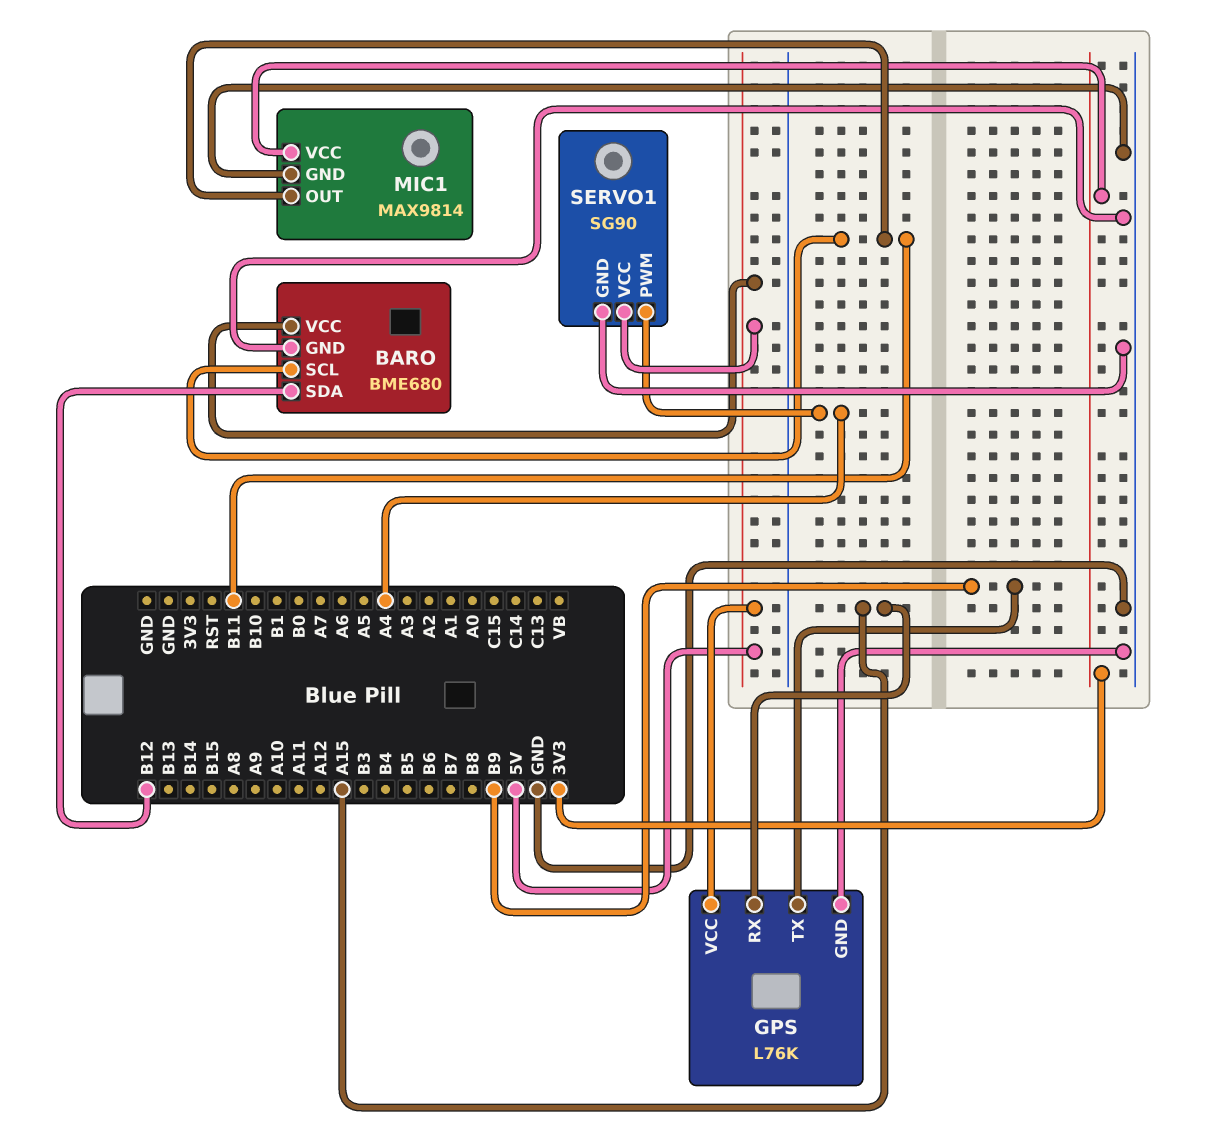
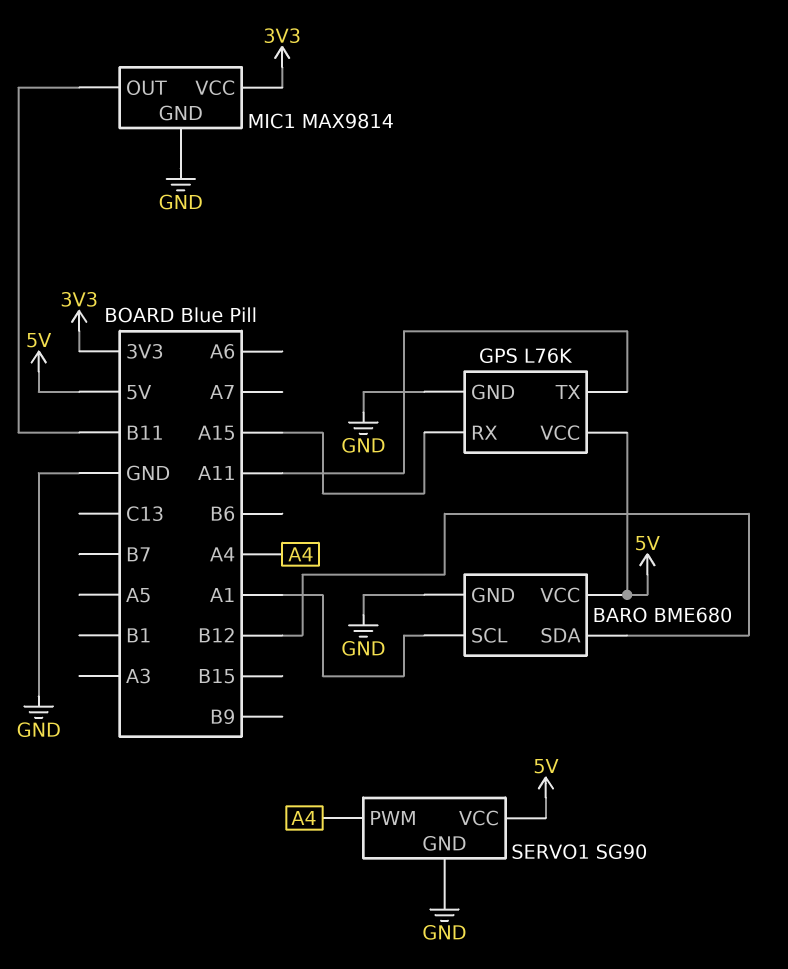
BARO pin SCL: B11 -> A1
GPS pin TX: B9 -> A11

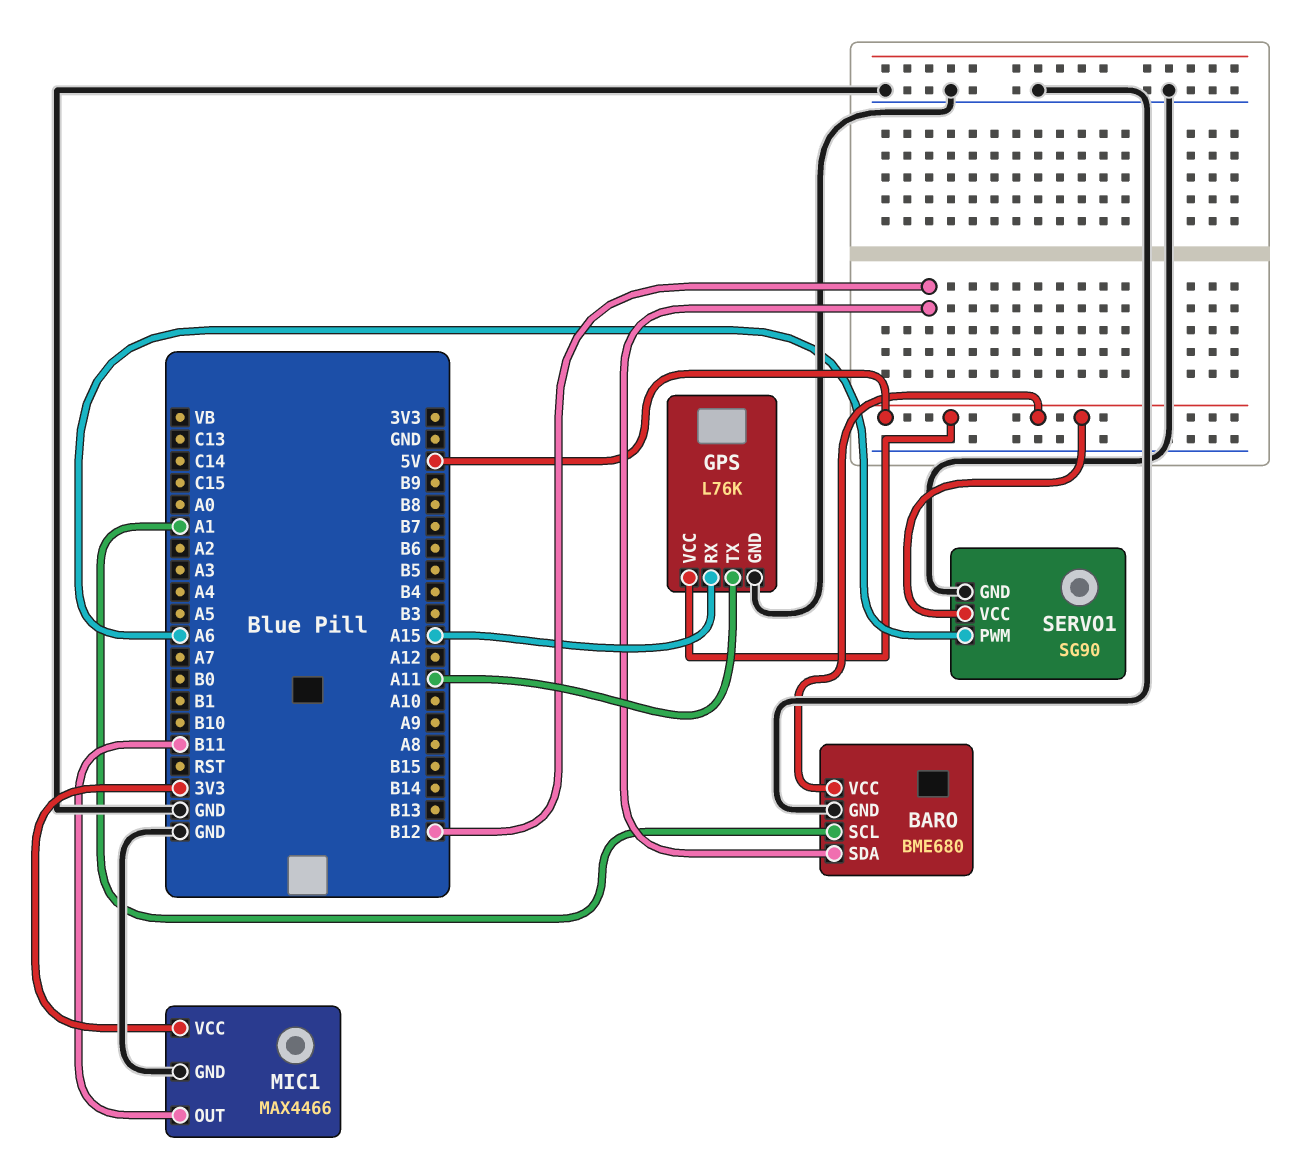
MIC1: MAX9814 -> MAX4466
SERVO1 pin PWM: A4 -> A6

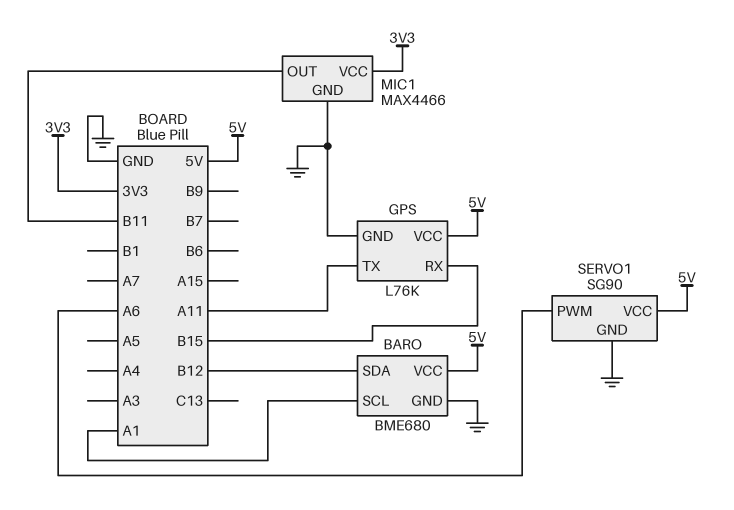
GPS pin RX: A15 -> B15

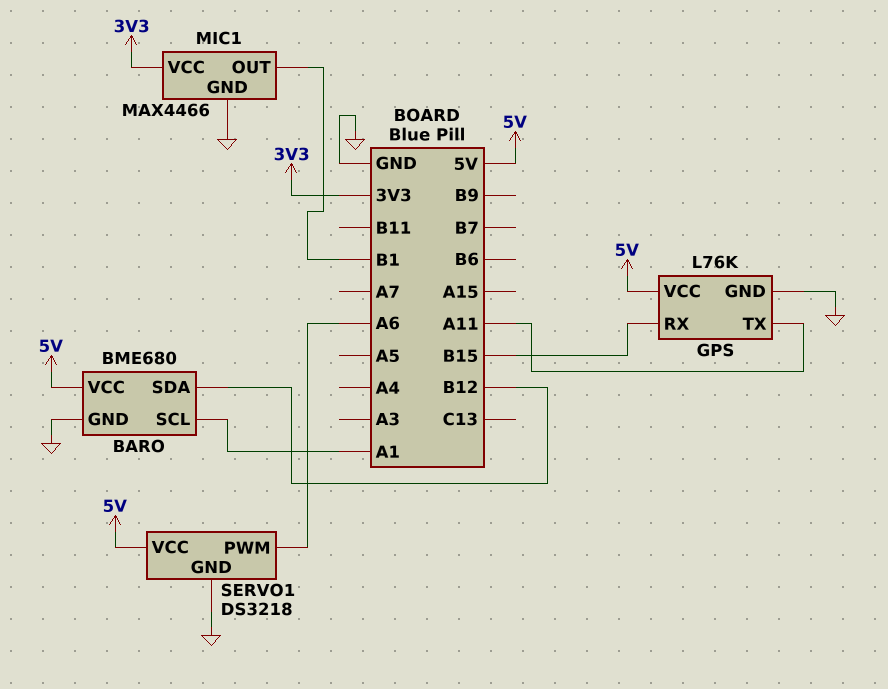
MIC1 pin OUT: B11 -> B1
SERVO1: SG90 -> DS3218

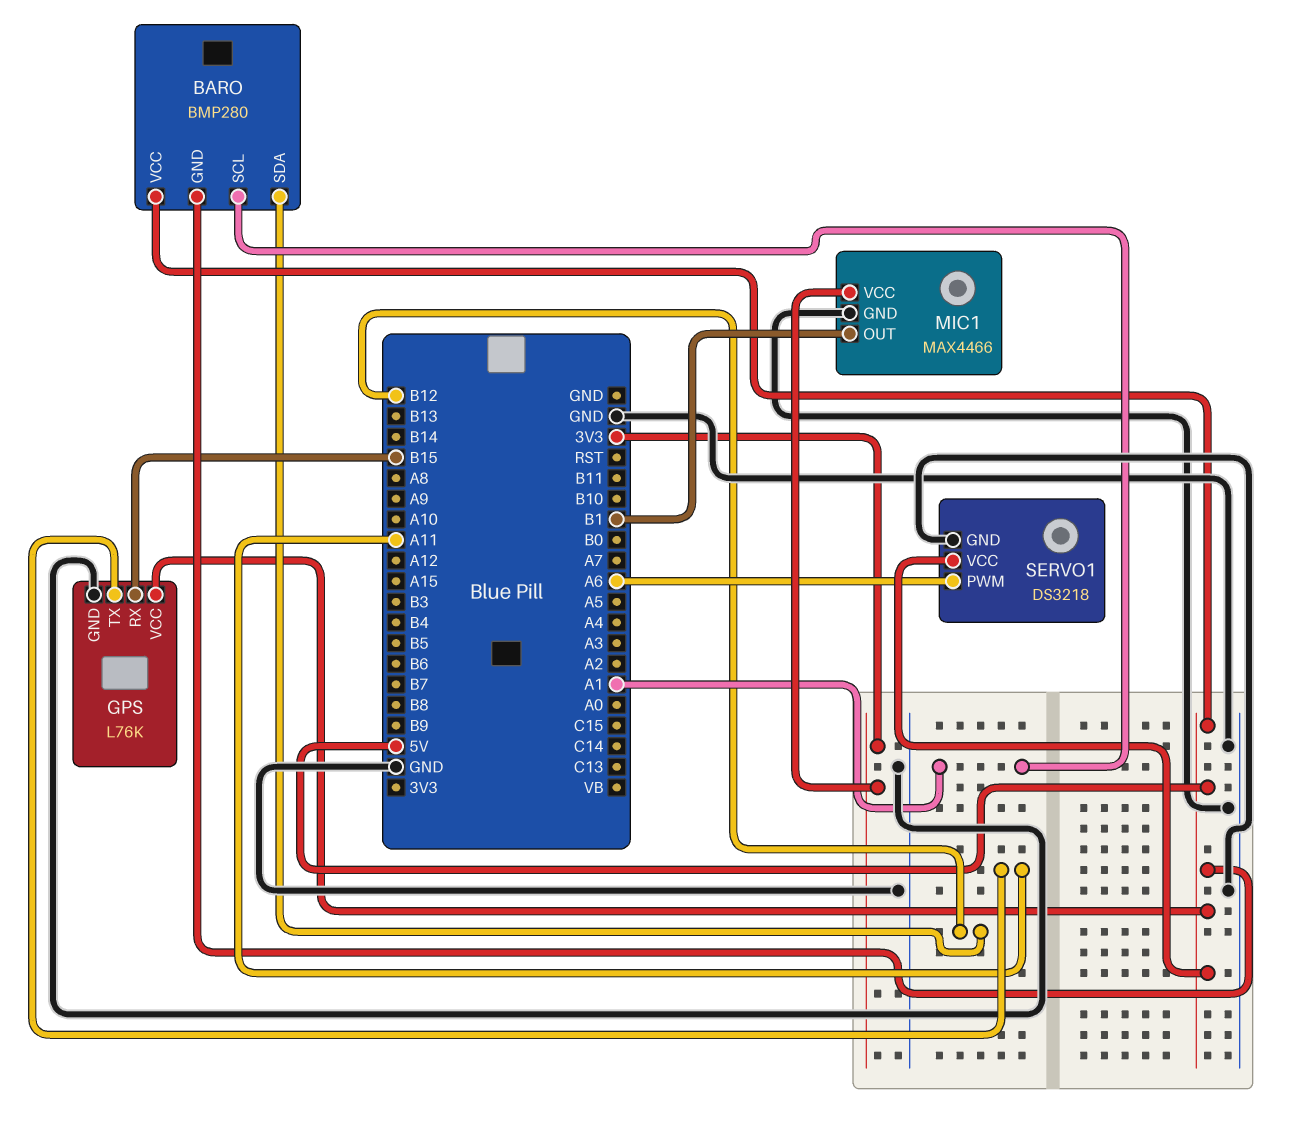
BARO: BME680 -> BMP280
BARO pin GND: GND -> 5V

